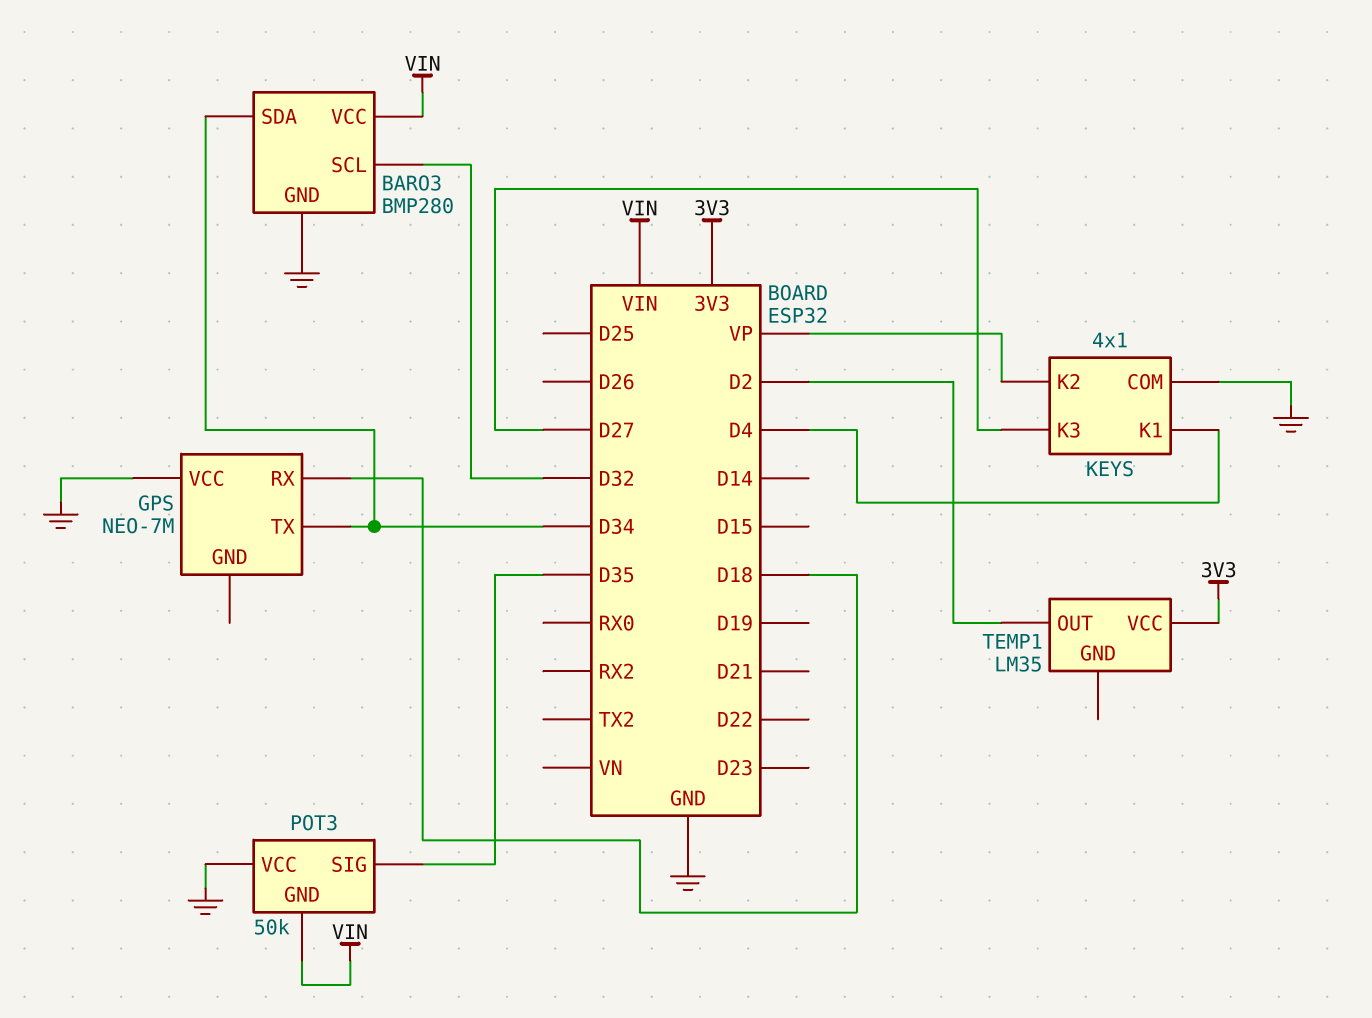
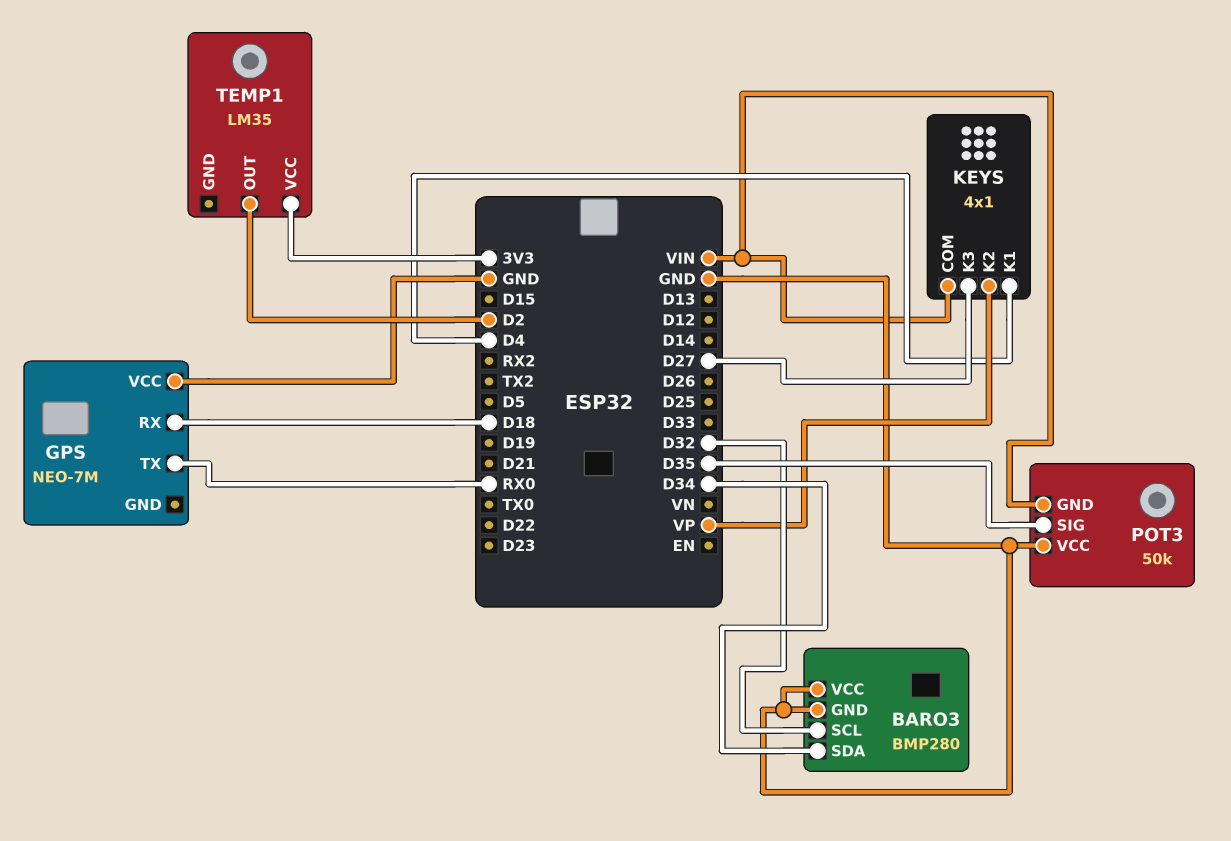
BARO3 pin VCC: VIN -> GND
GPS pin TX: D34 -> RX0
KEYS pin COM: GND -> VIN

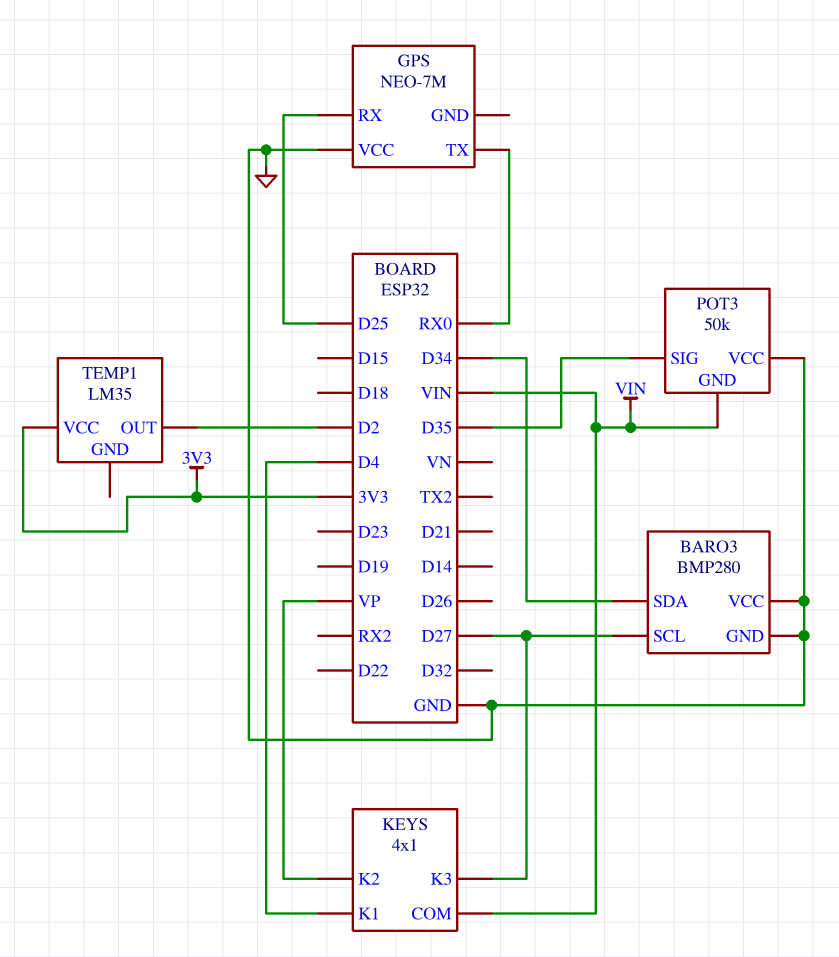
BARO3 pin SCL: D32 -> D27
GPS pin RX: D18 -> D25

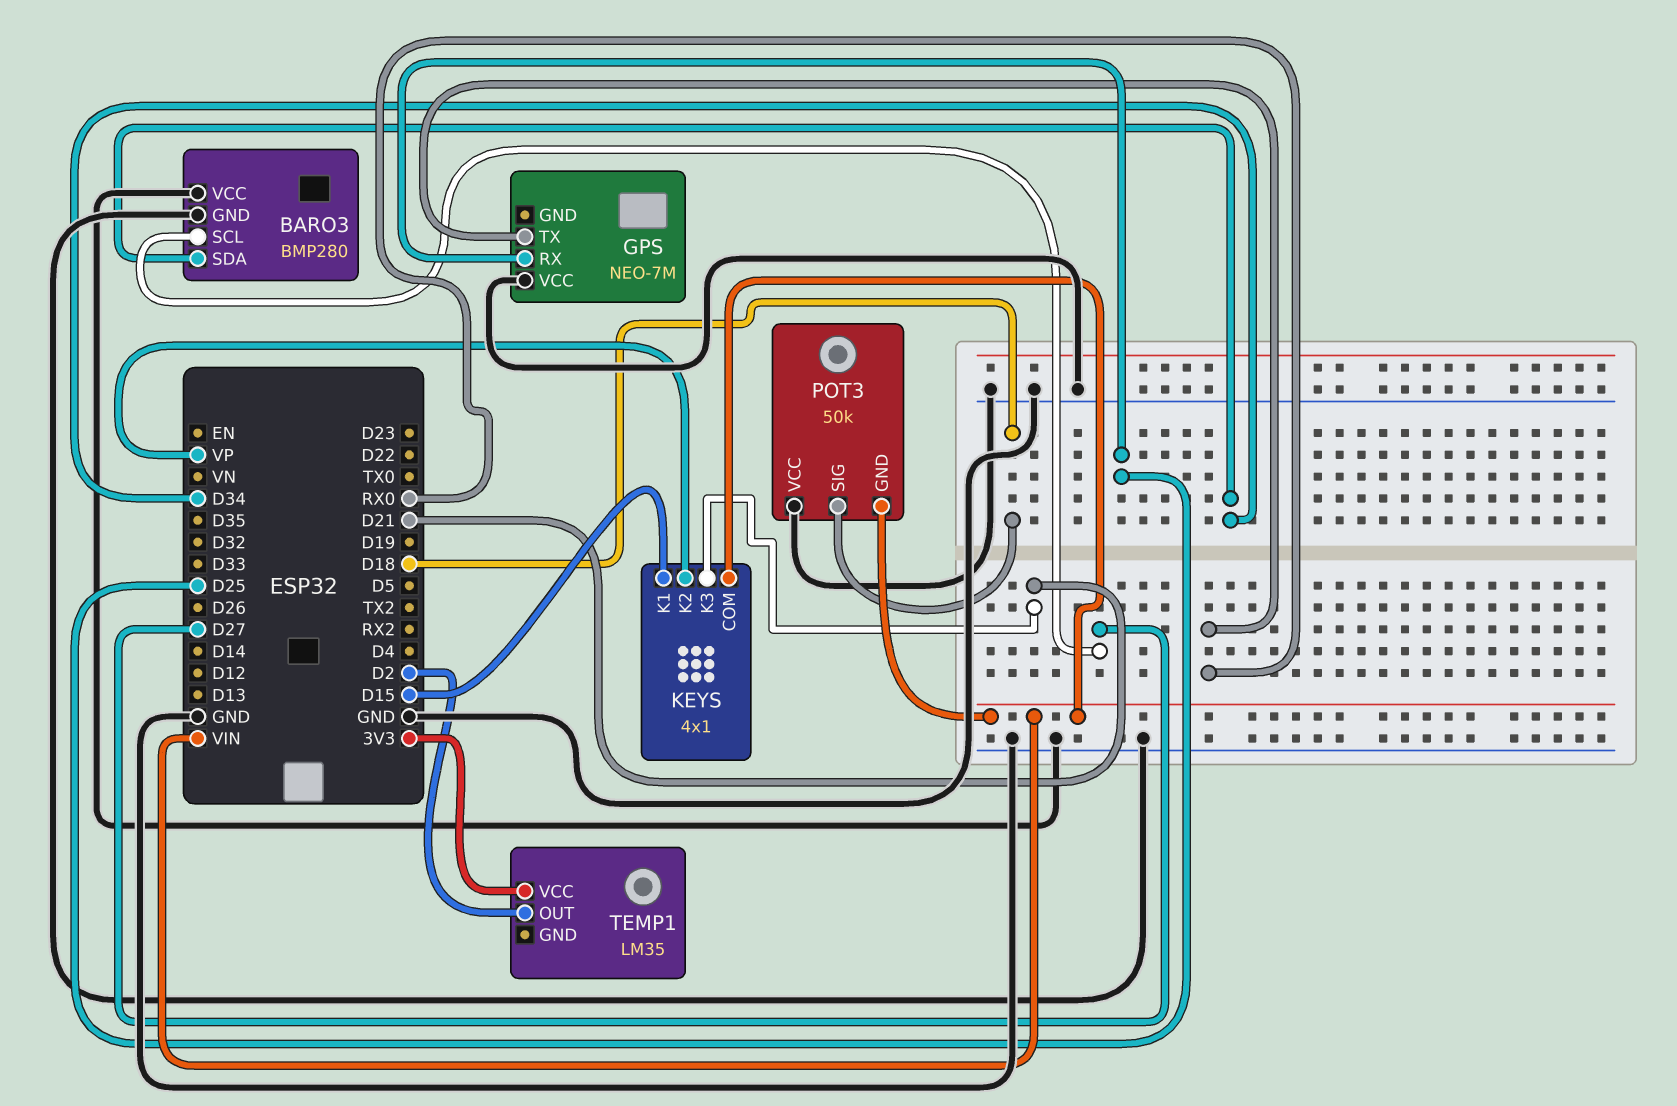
KEYS pin K1: D4 -> D15
KEYS pin K3: D27 -> D21
POT3 pin SIG: D35 -> D18

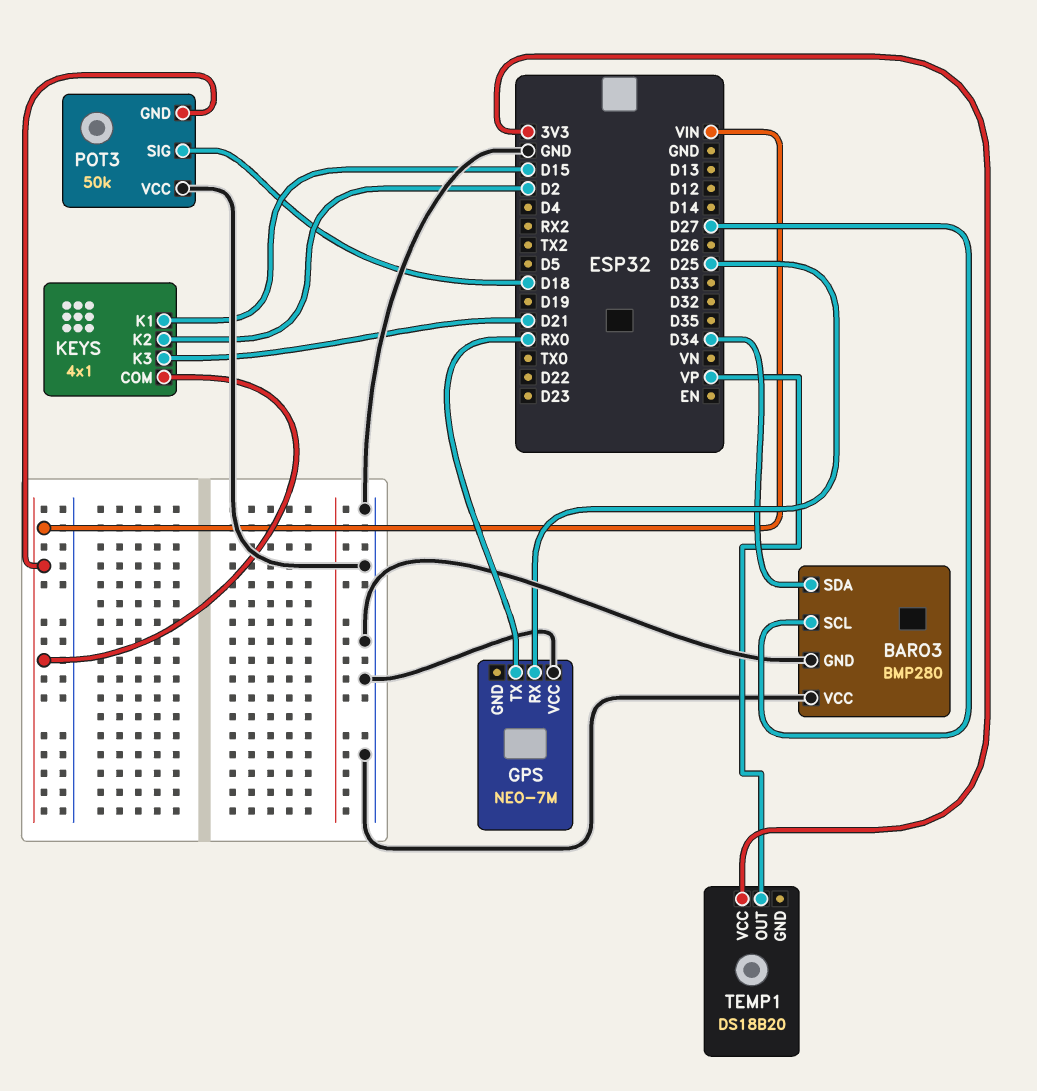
KEYS pin K2: VP -> D2
TEMP1: LM35 -> DS18B20
TEMP1 pin OUT: D2 -> VP

